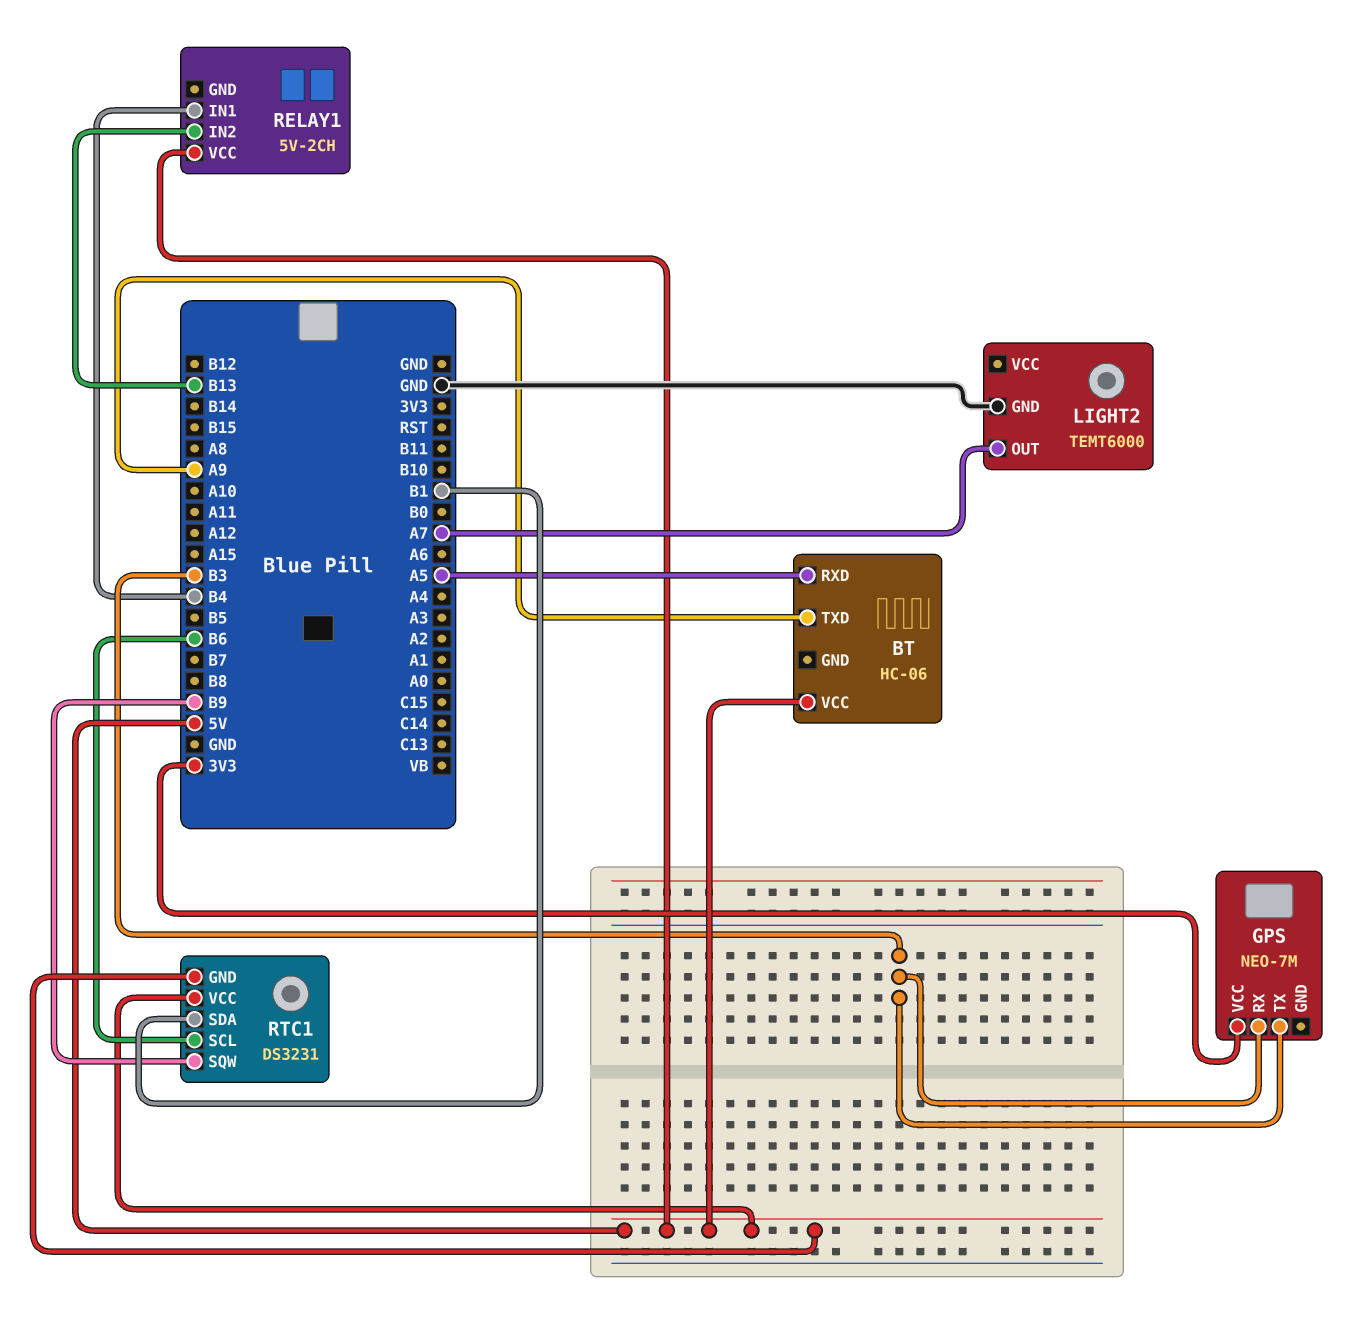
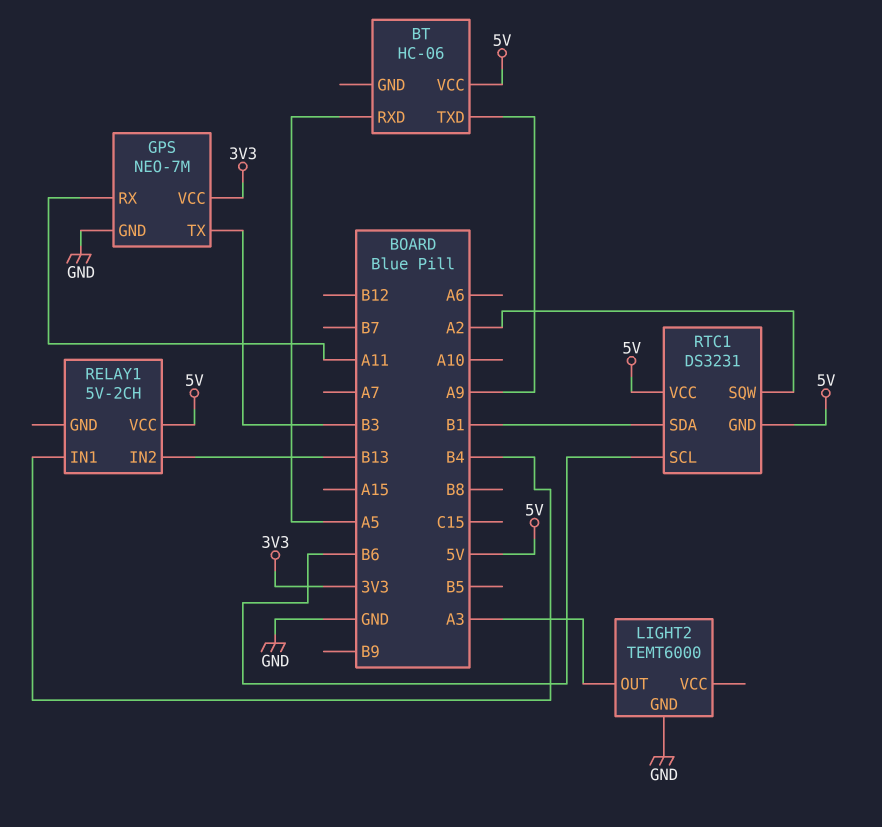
GPS pin GND: none -> GND
GPS pin RX: B3 -> A11
LIGHT2 pin OUT: A7 -> A3
RTC1 pin SQW: B9 -> A2

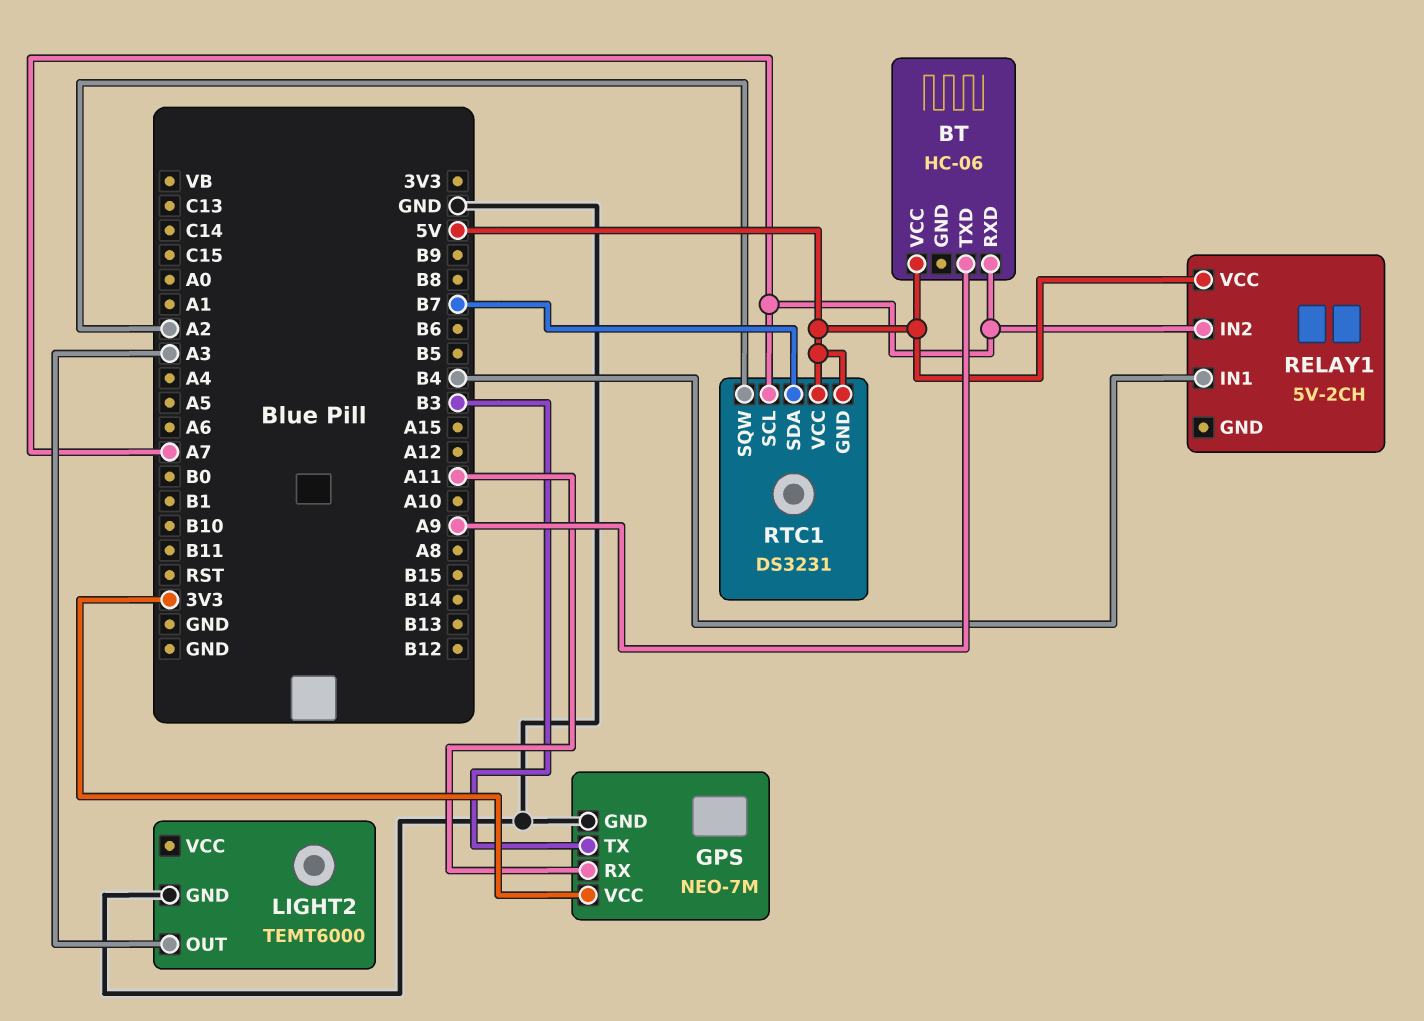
BT pin RXD: A5 -> A7
RELAY1 pin IN2: B13 -> A7
RTC1 pin SCL: B6 -> A7
RTC1 pin SDA: B1 -> B7

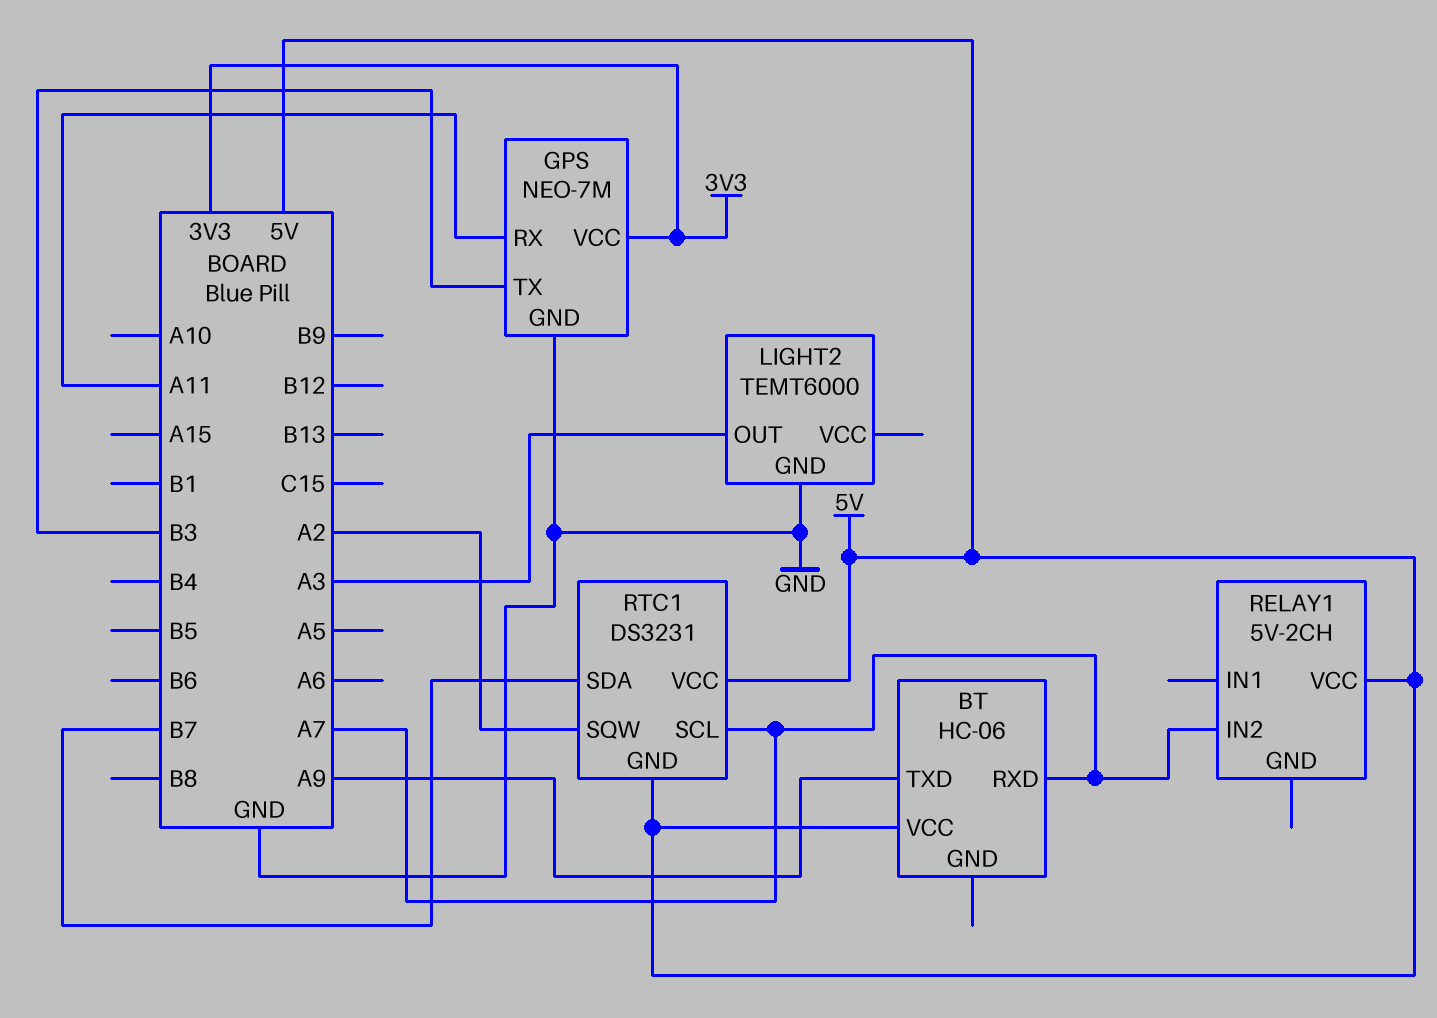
RELAY1 pin IN1: B4 -> none

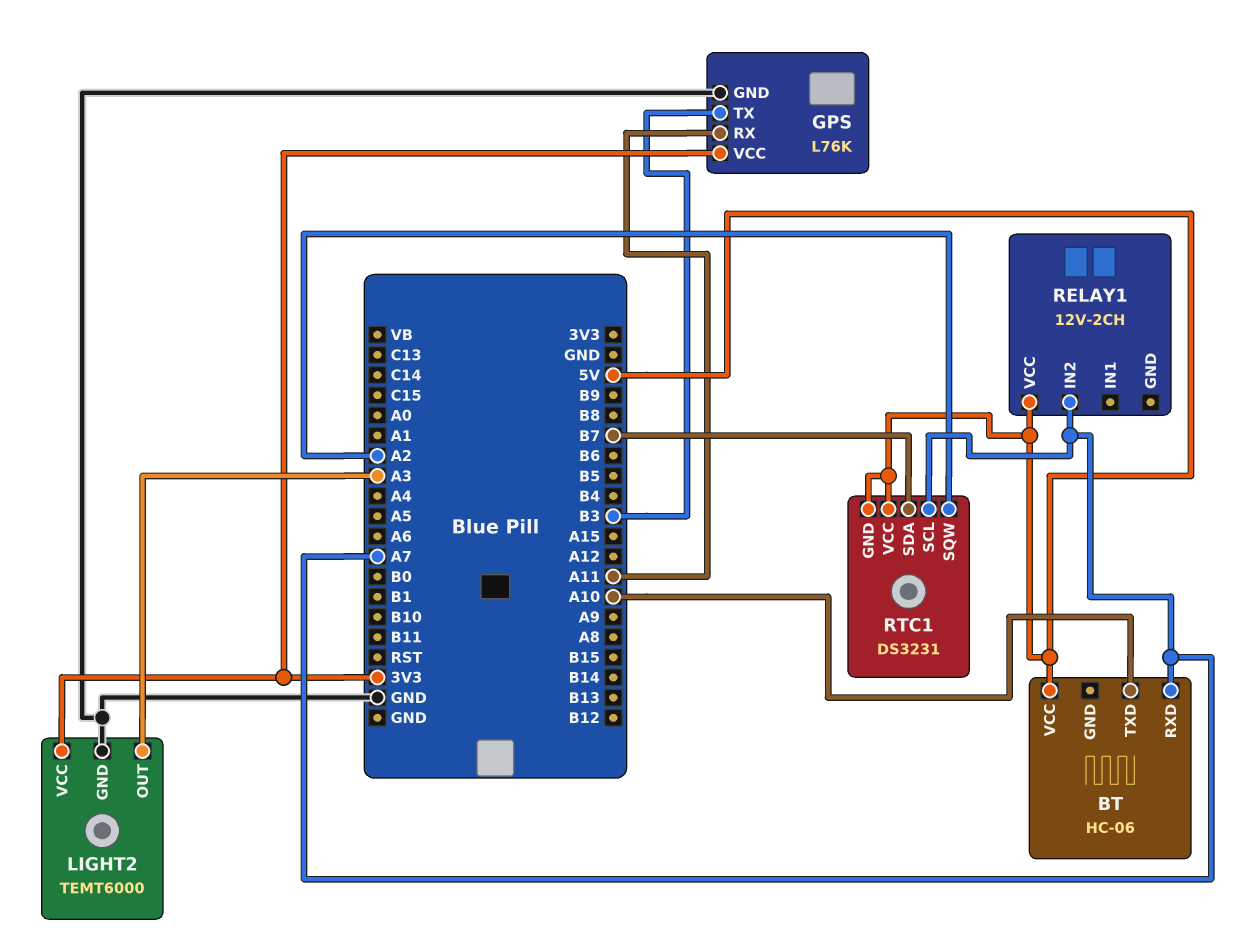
BT pin TXD: A9 -> A10
GPS: NEO-7M -> L76K
LIGHT2 pin VCC: none -> 3V3
RELAY1: 5V-2CH -> 12V-2CH

